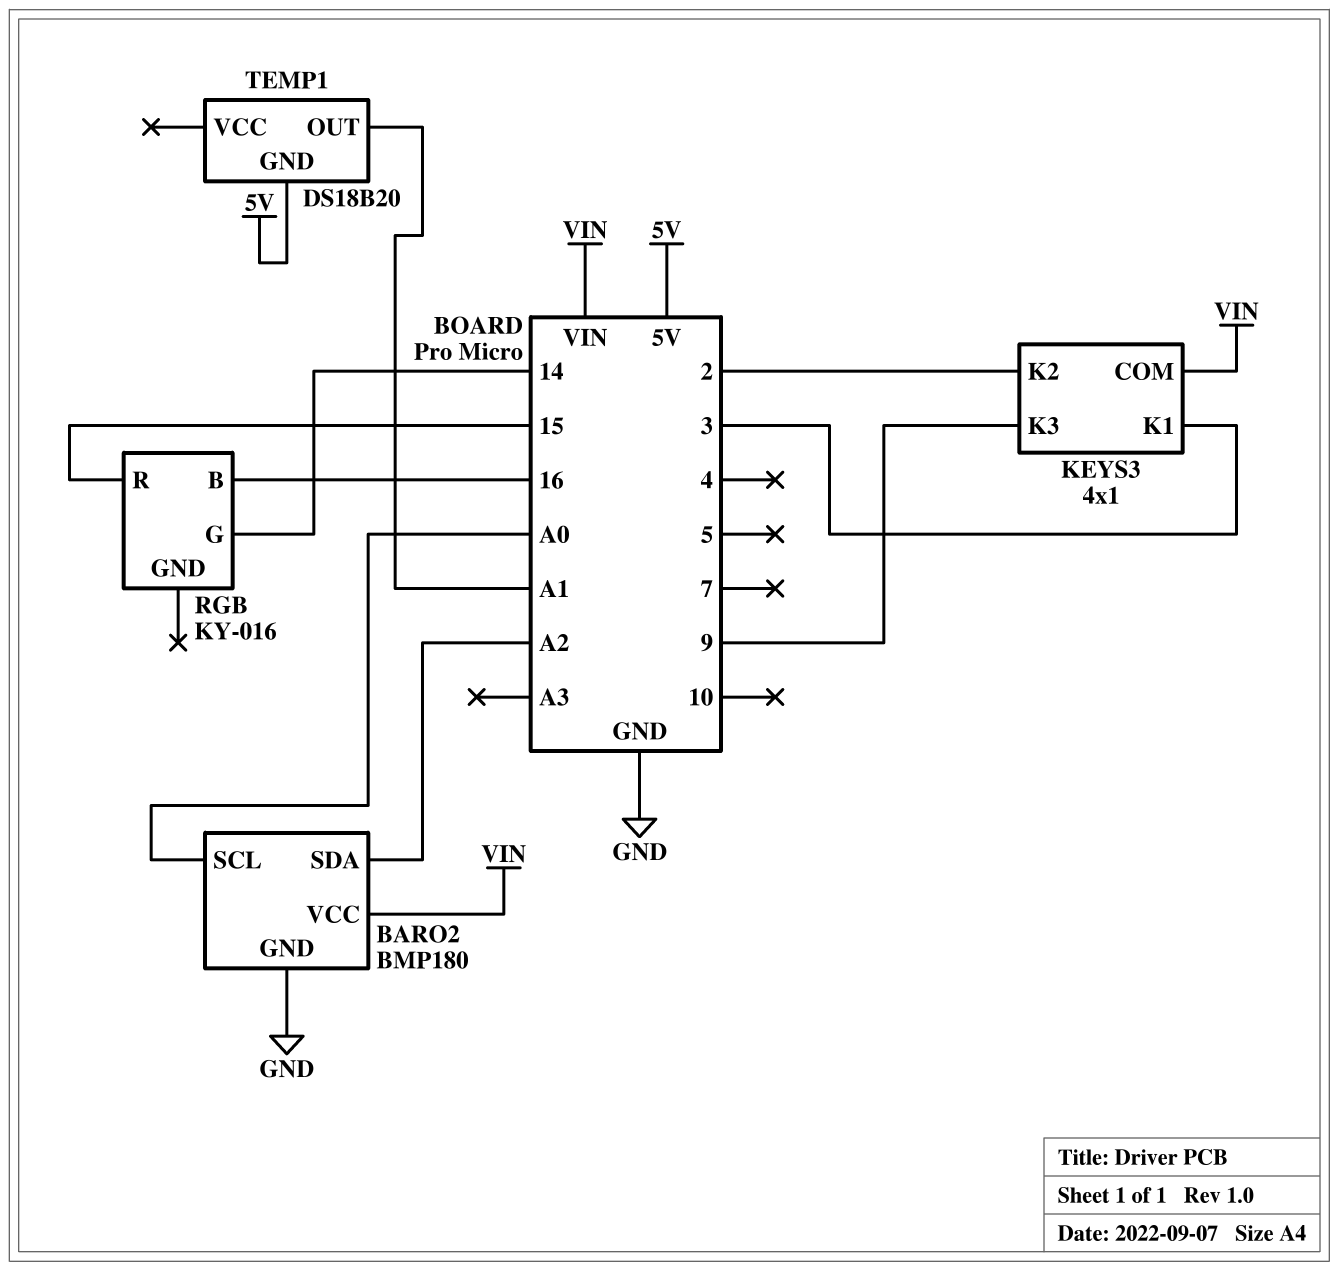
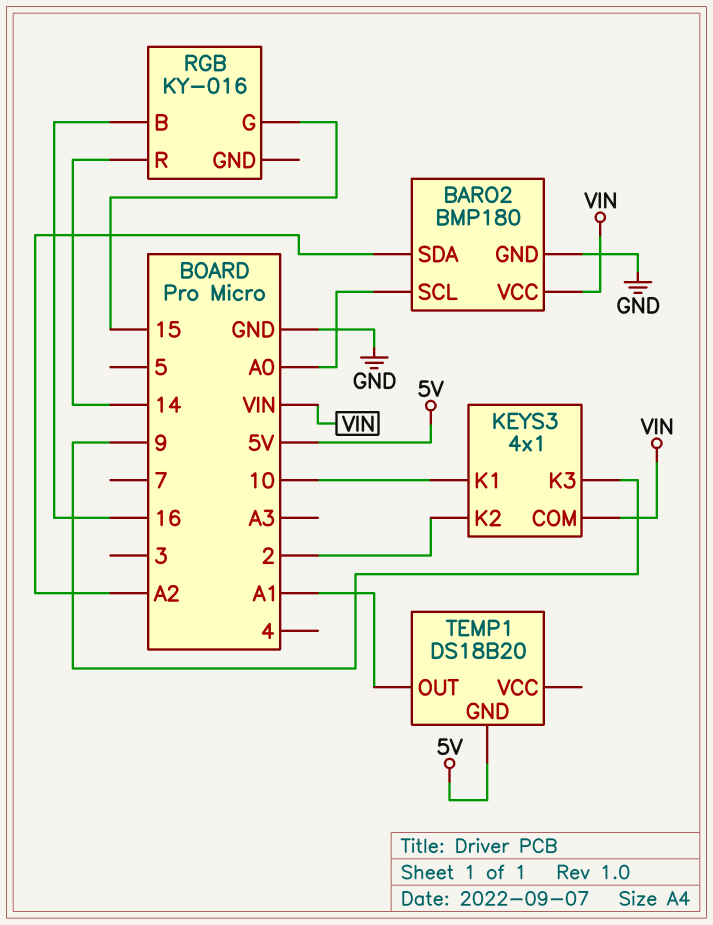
KEYS3 pin K1: 3 -> 10
RGB pin G: 14 -> 15
RGB pin R: 15 -> 14

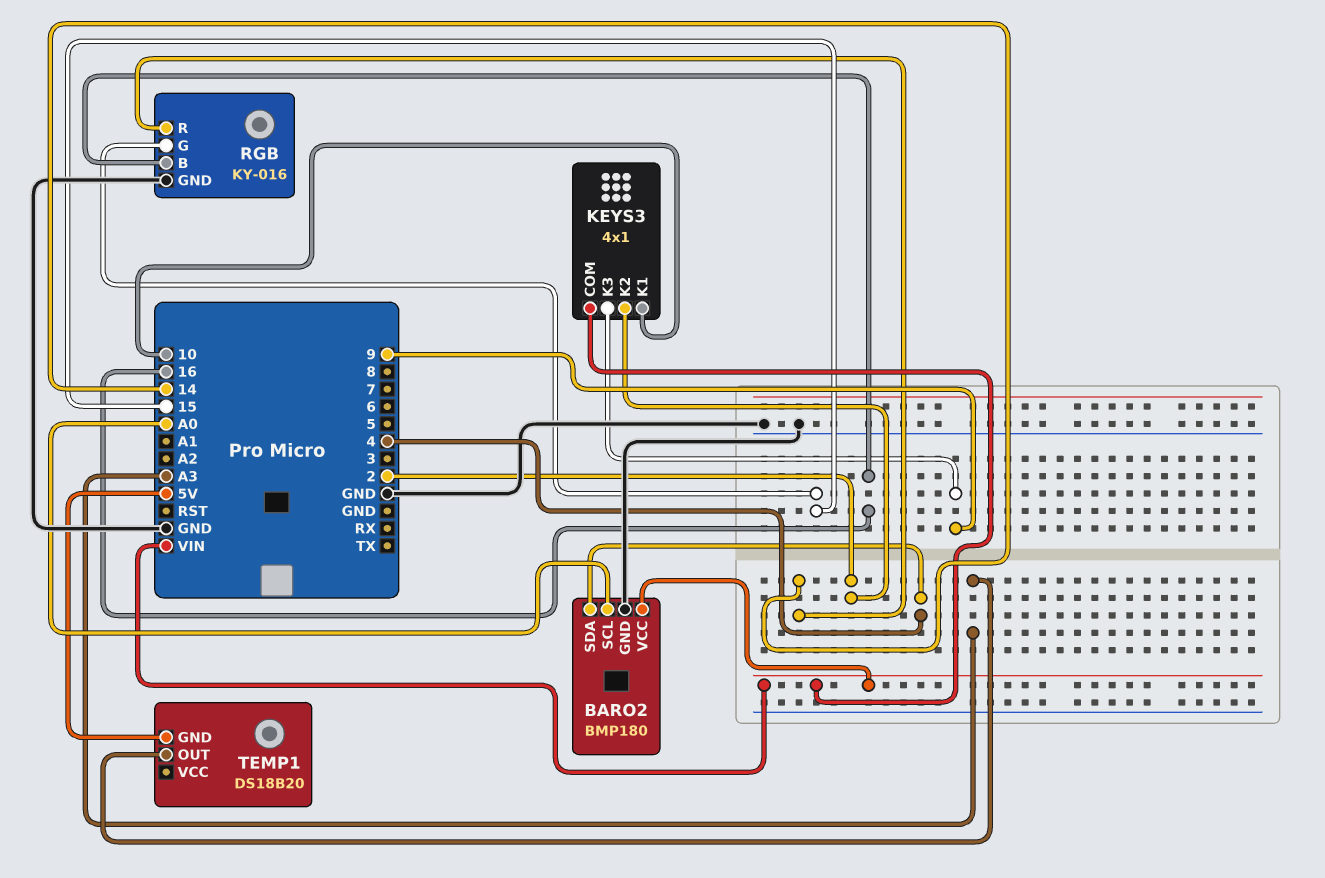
BARO2 pin SDA: A2 -> 4
RGB pin GND: none -> GND
TEMP1 pin OUT: A1 -> A3

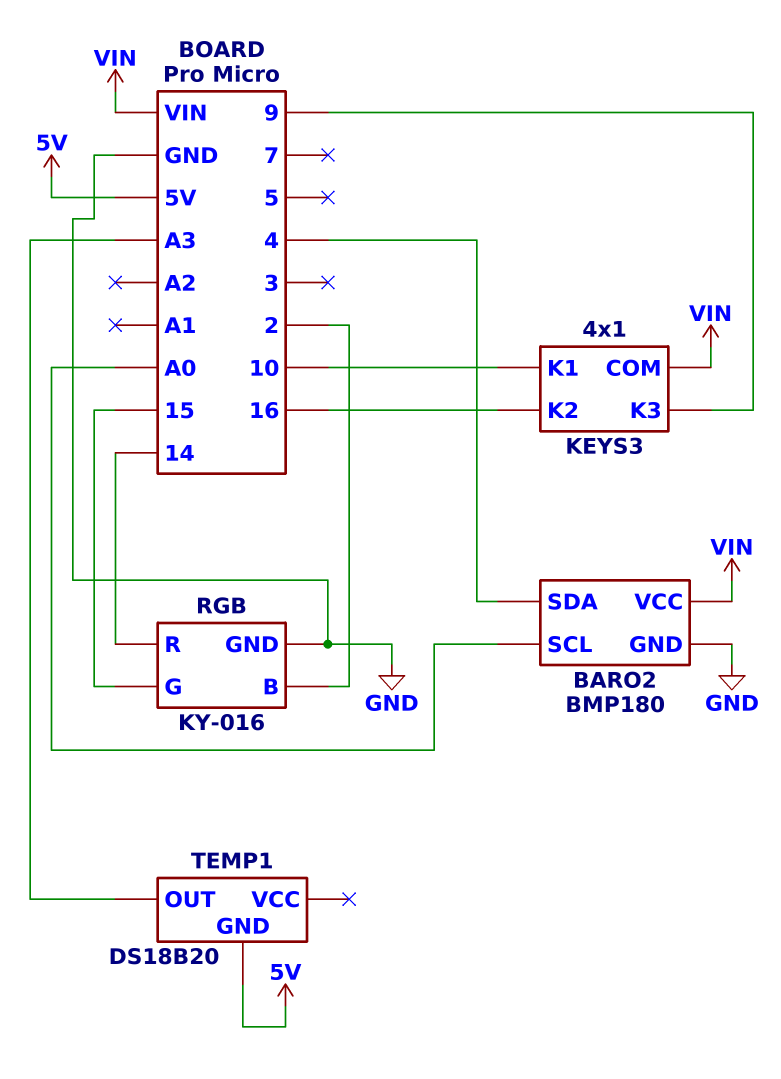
KEYS3 pin K2: 2 -> 16
RGB pin B: 16 -> 2

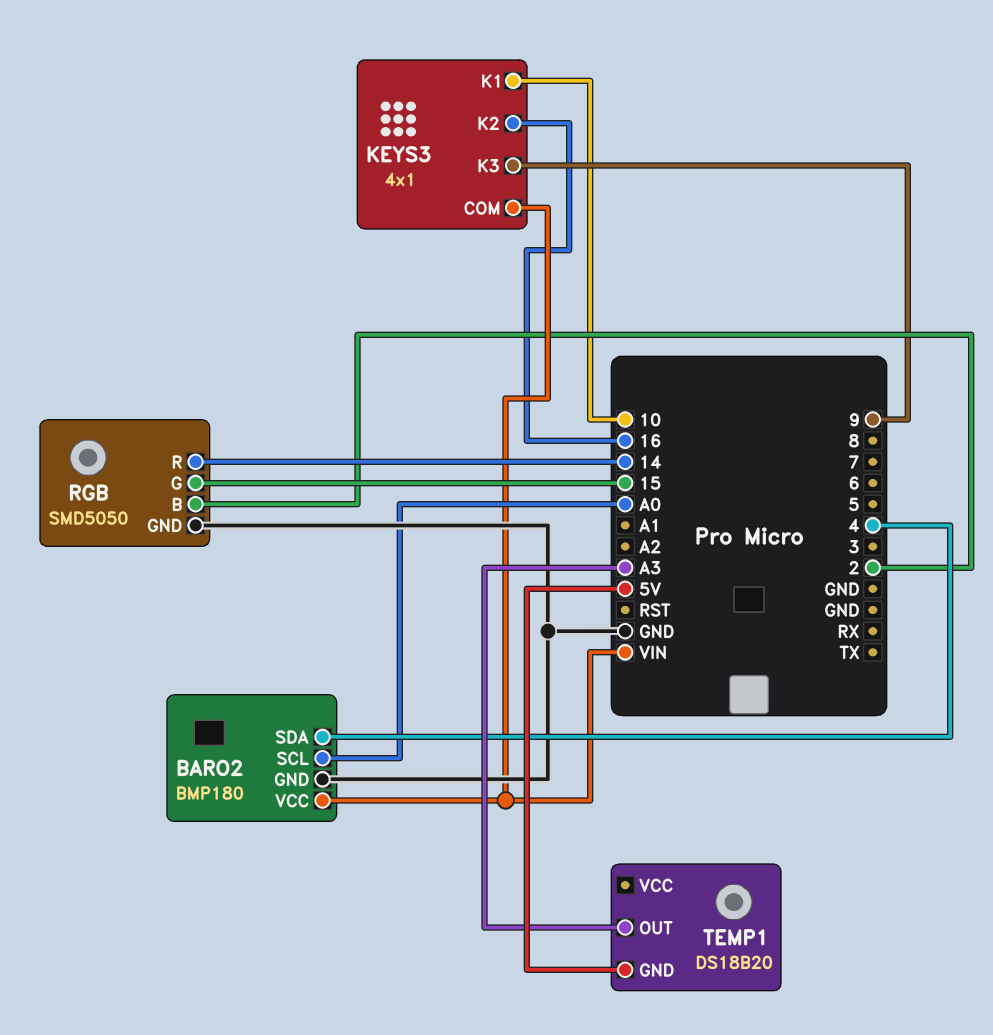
RGB: KY-016 -> SMD5050

